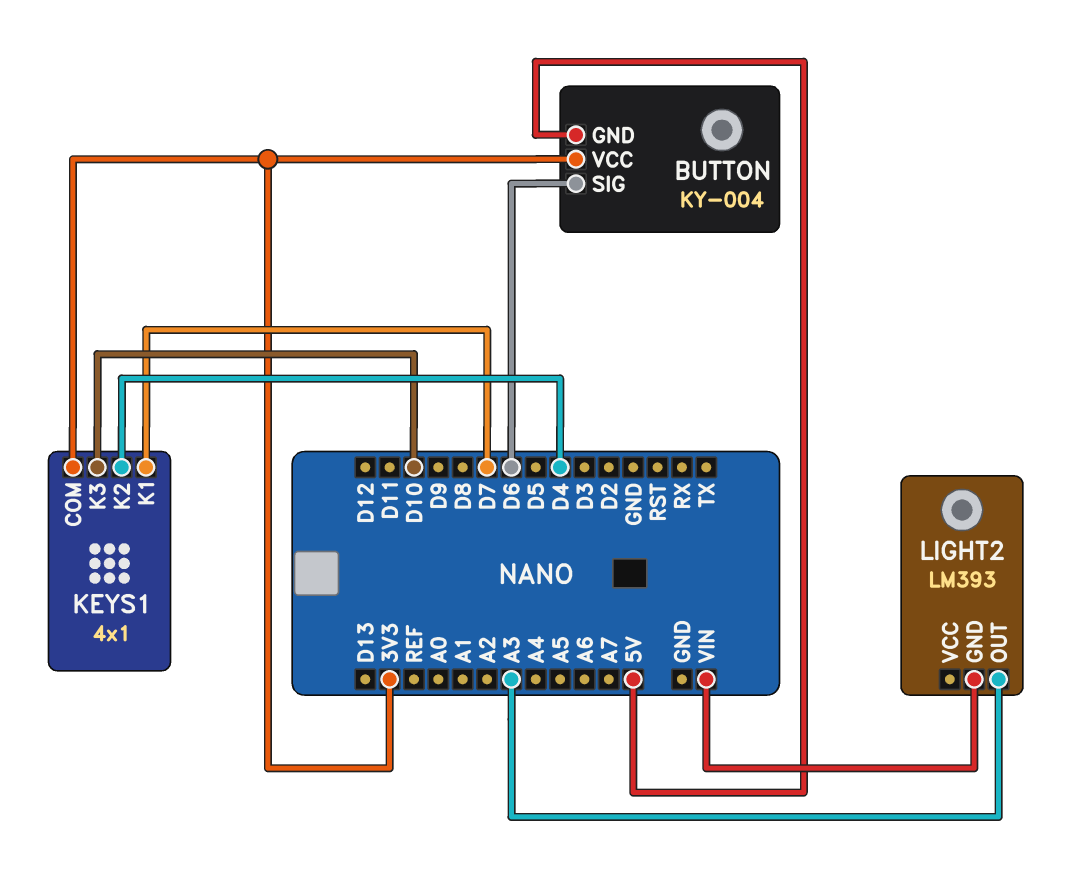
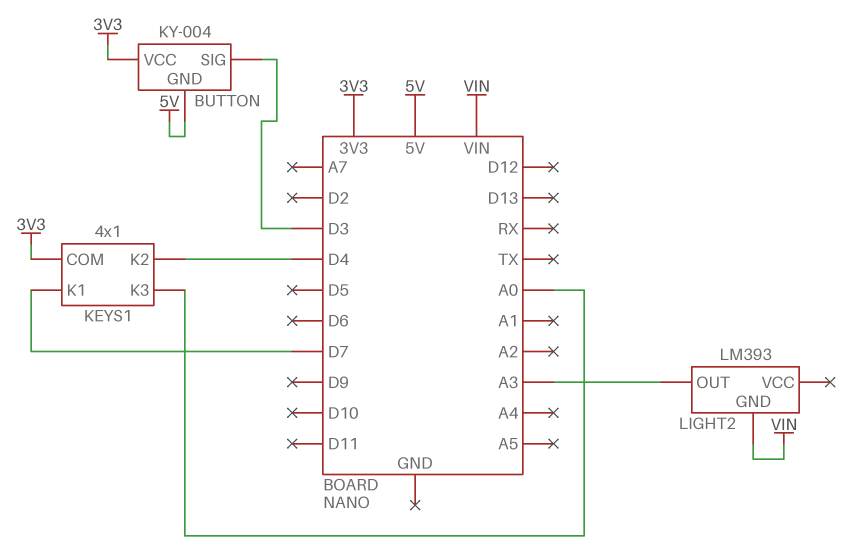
BUTTON pin SIG: D6 -> D3
KEYS1 pin K3: D10 -> A0

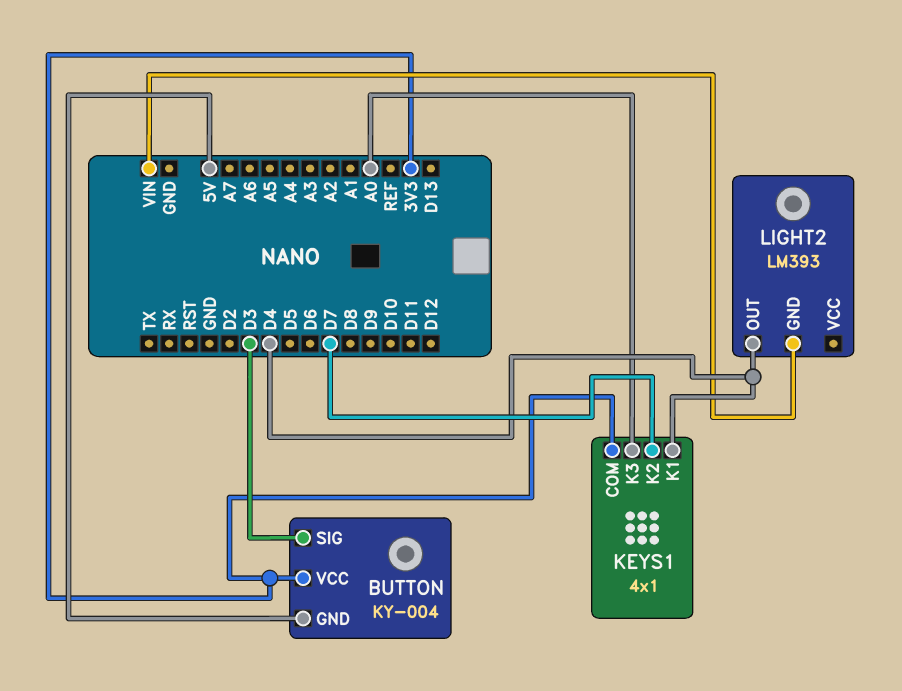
KEYS1 pin K1: D7 -> D4
KEYS1 pin K2: D4 -> D7
LIGHT2 pin OUT: A3 -> D4

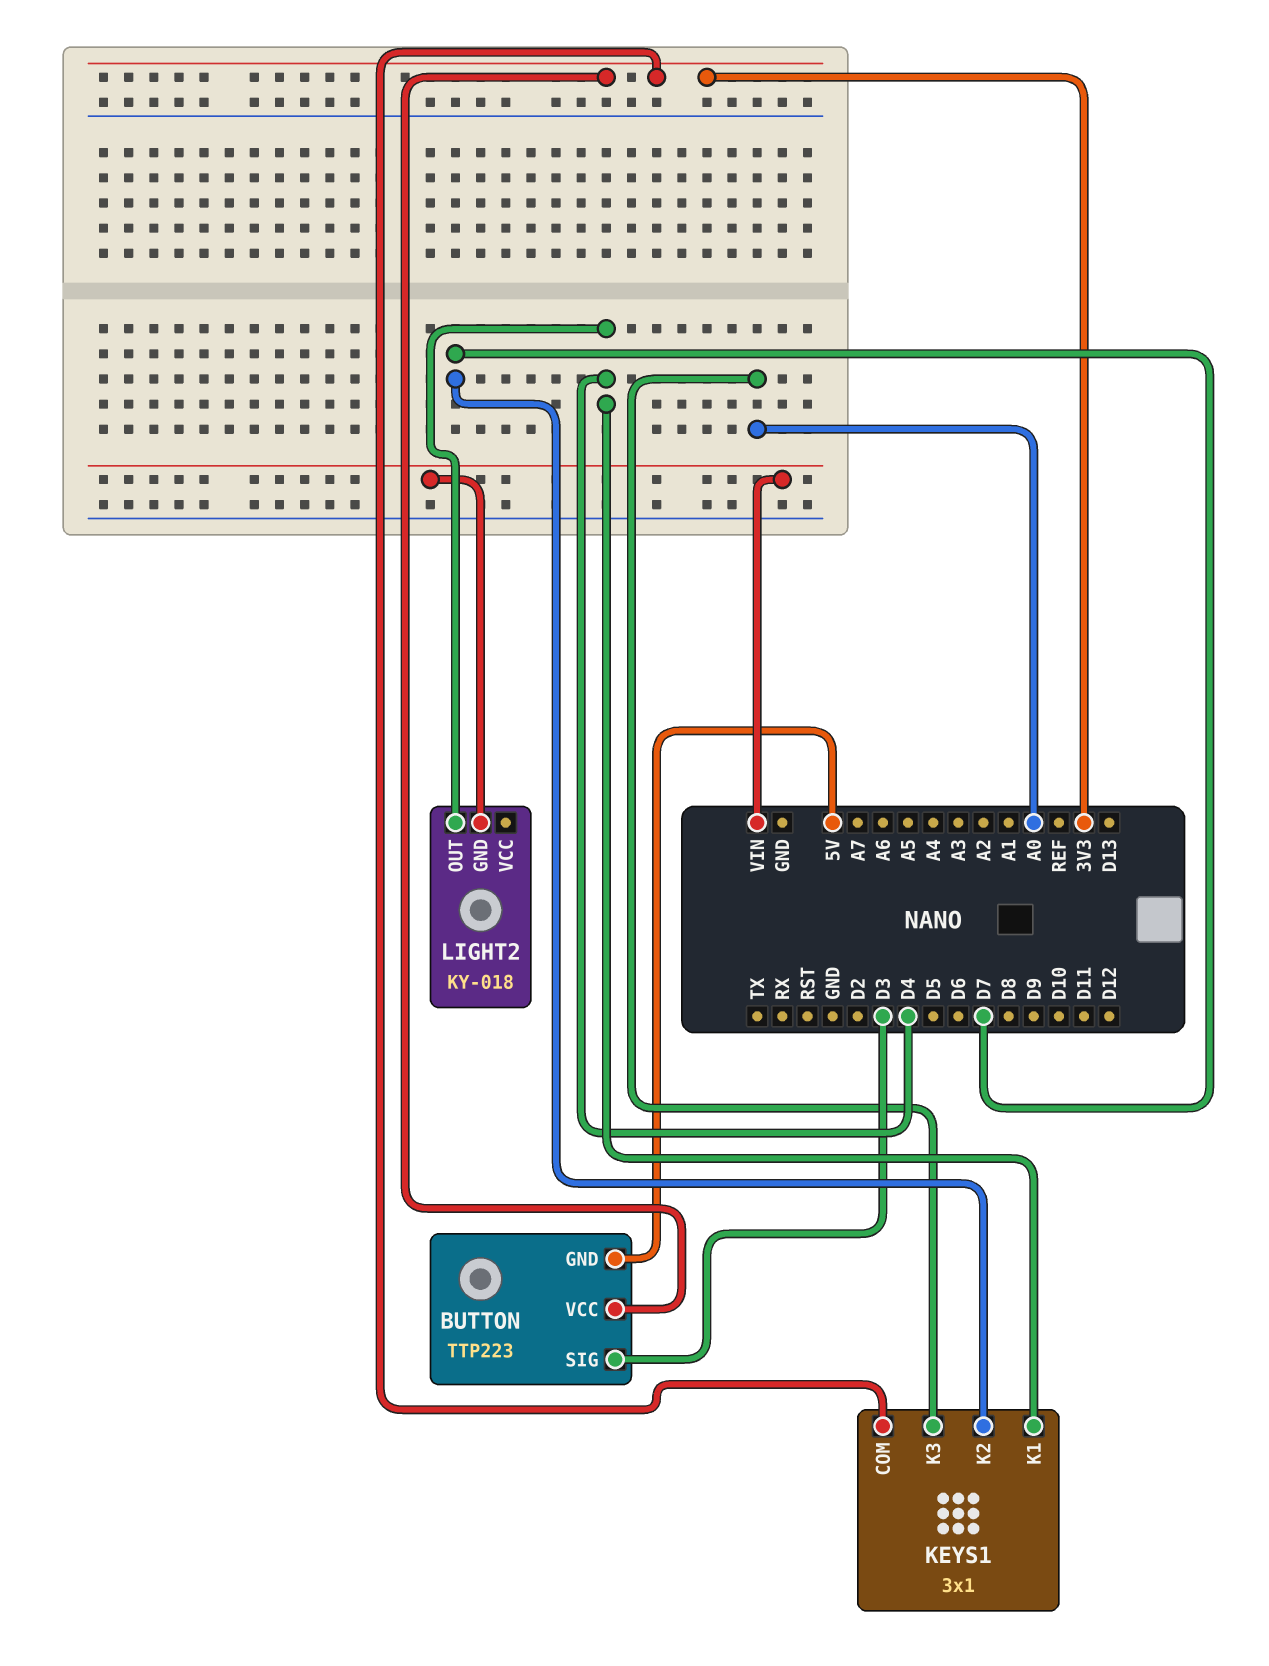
BUTTON: KY-004 -> TTP223
KEYS1: 4x1 -> 3x1
LIGHT2: LM393 -> KY-018

